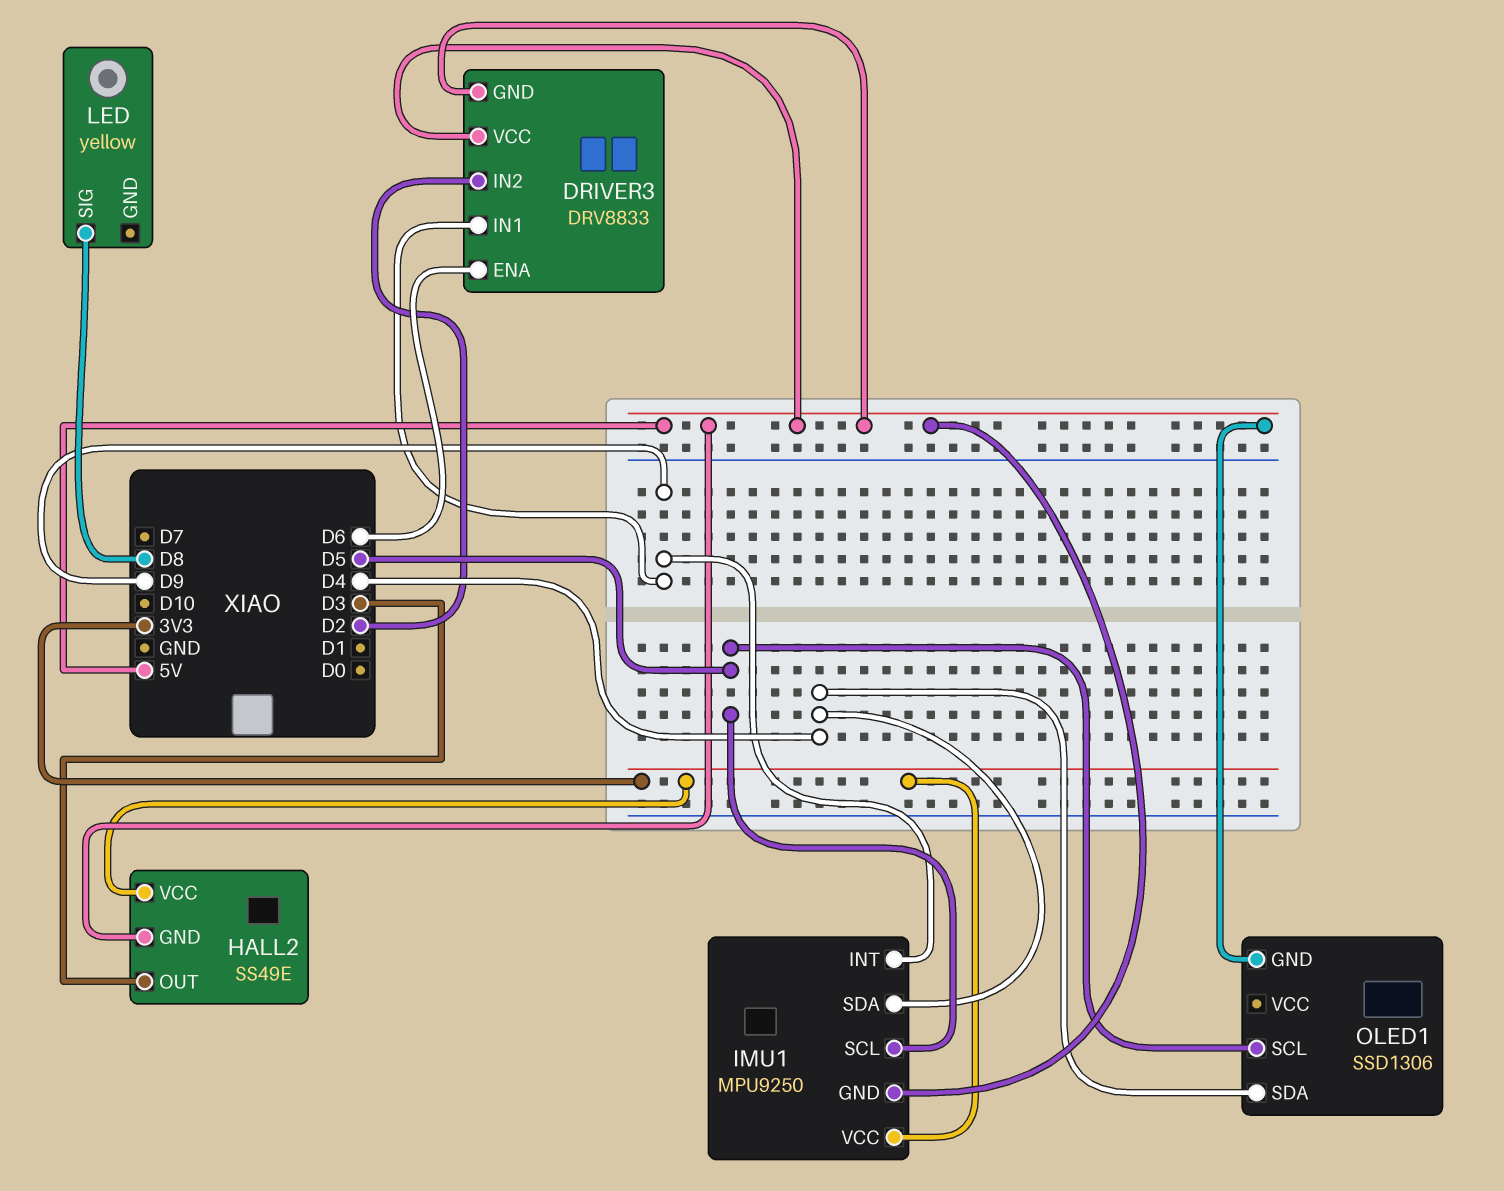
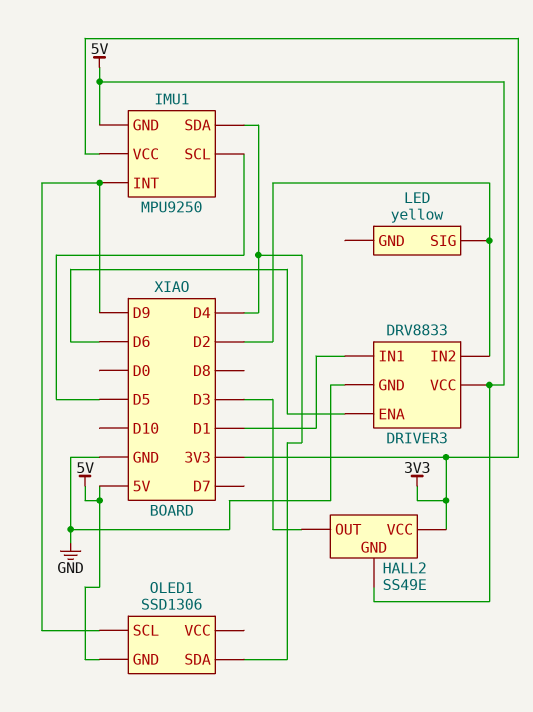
DRIVER3 pin GND: 5V -> GND
DRIVER3 pin IN1: D9 -> D1
LED pin SIG: D8 -> D2
OLED1 pin SCL: D5 -> D9

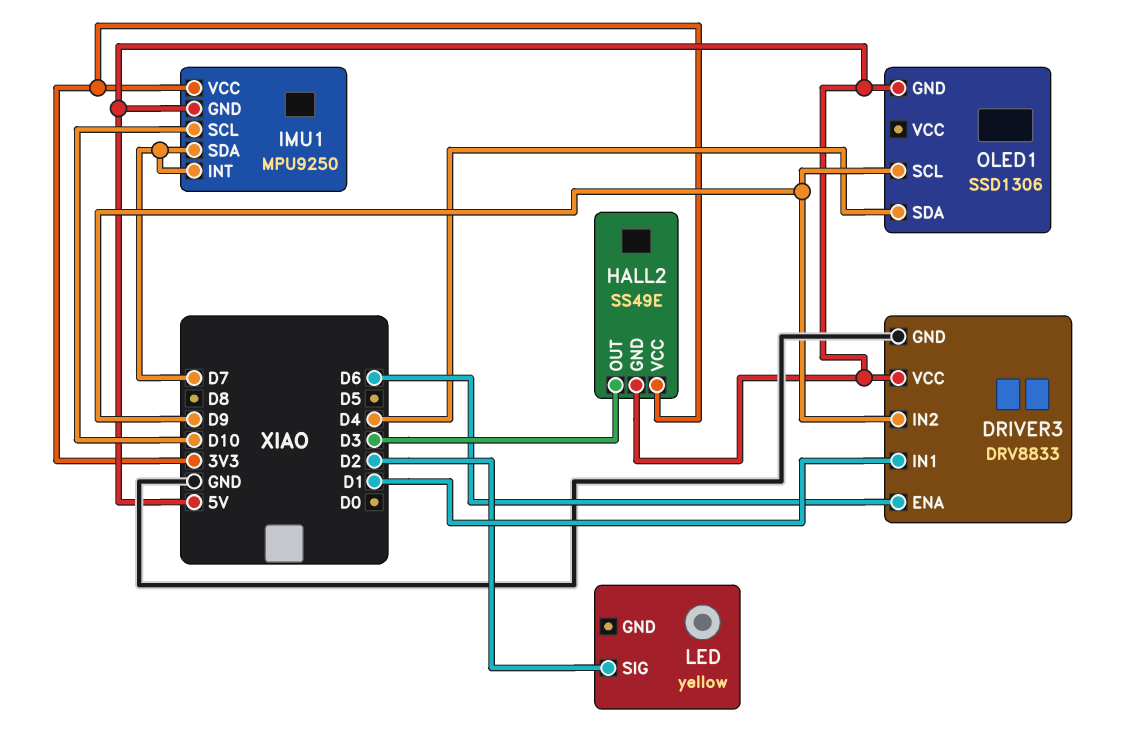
DRIVER3 pin IN2: D2 -> D9
IMU1 pin INT: D9 -> D7
IMU1 pin SCL: D5 -> D10
IMU1 pin SDA: D4 -> D7

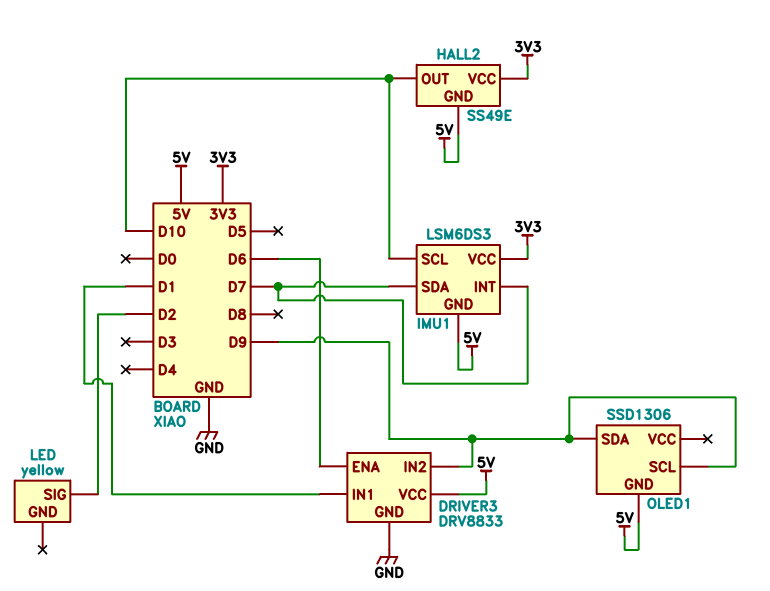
HALL2 pin OUT: D3 -> D10
IMU1: MPU9250 -> LSM6DS3
OLED1 pin SDA: D4 -> D9

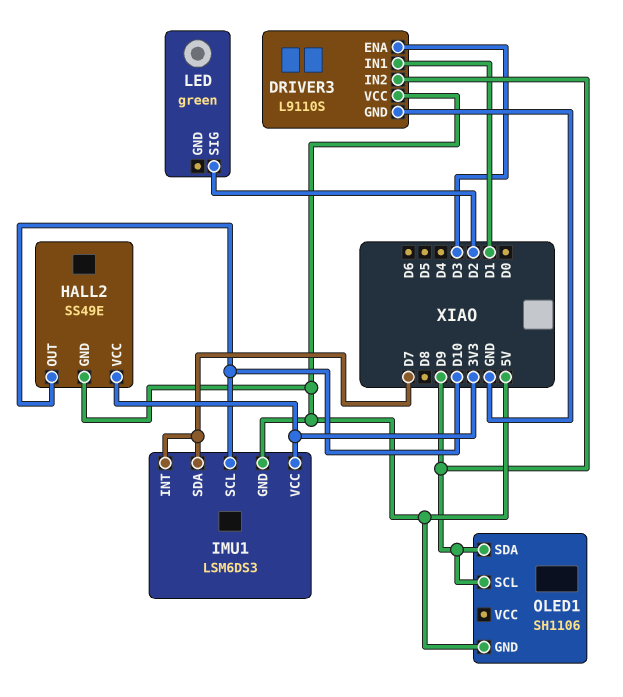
DRIVER3: DRV8833 -> L9110S
DRIVER3 pin ENA: D6 -> D3
LED: yellow -> green
OLED1: SSD1306 -> SH1106

